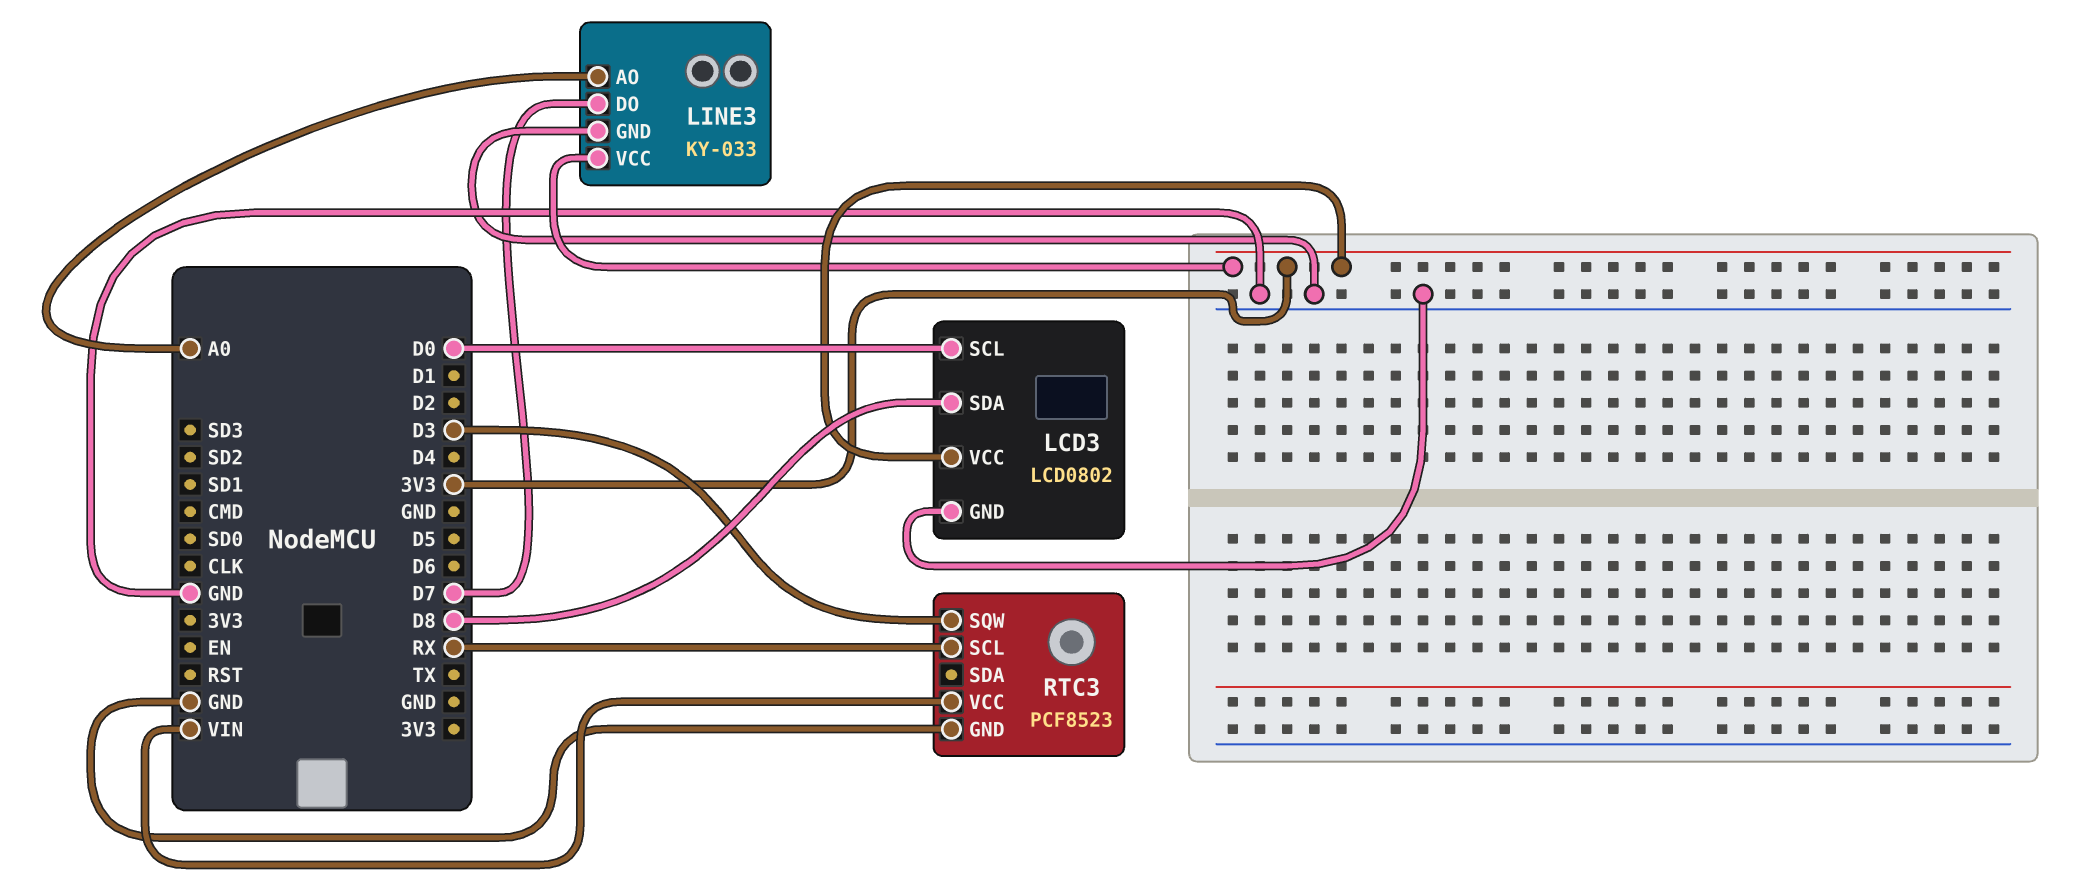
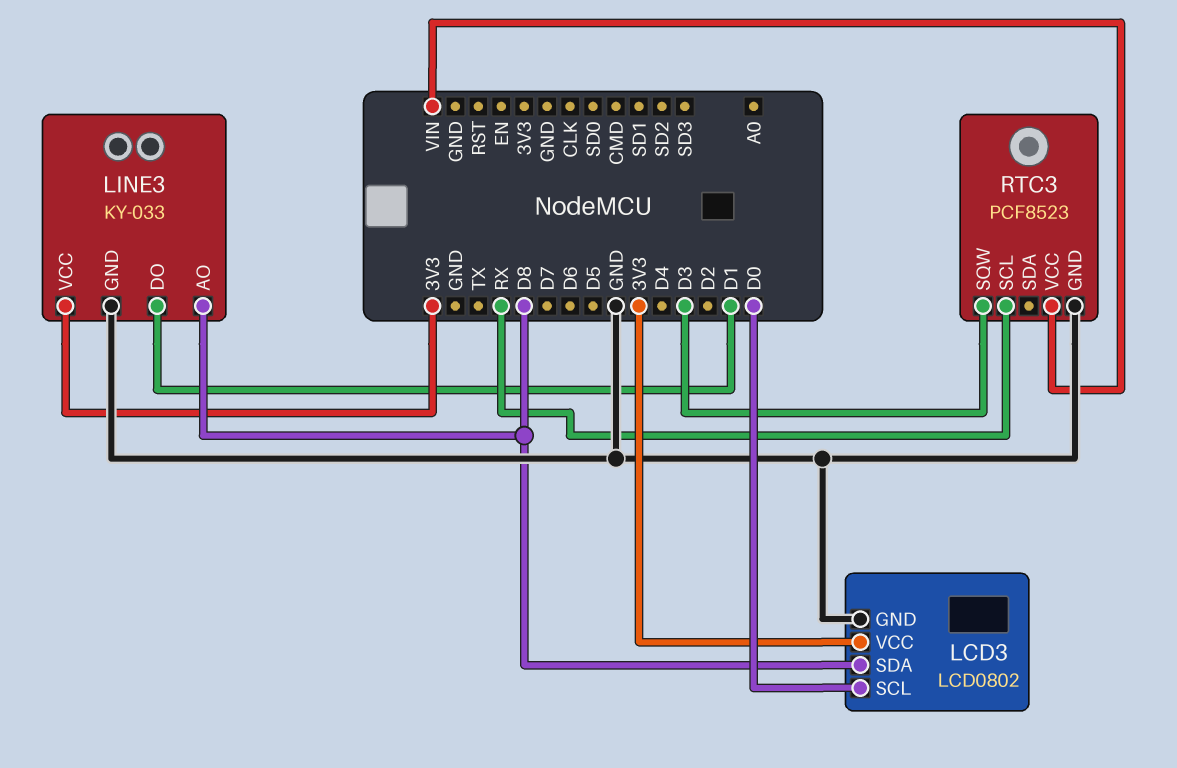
LINE3 pin AO: A0 -> D8
LINE3 pin DO: D7 -> D1

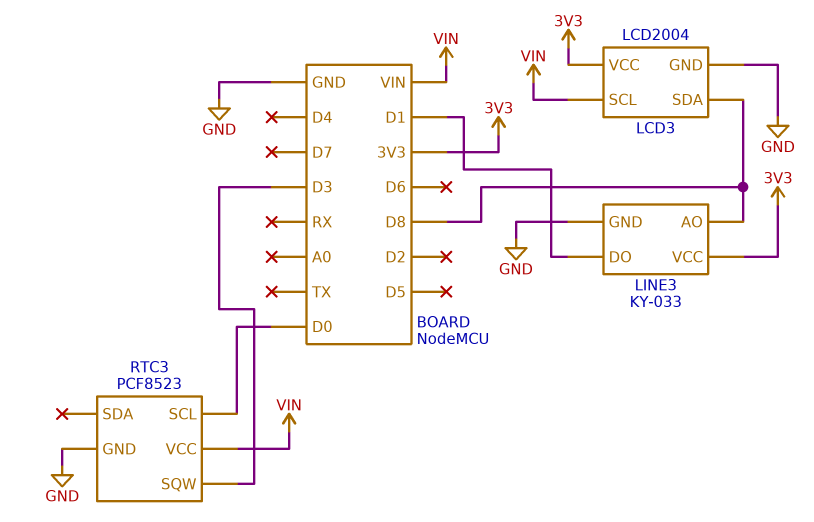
LCD3: LCD0802 -> LCD2004
LCD3 pin SCL: D0 -> VIN
RTC3 pin SCL: RX -> D0

